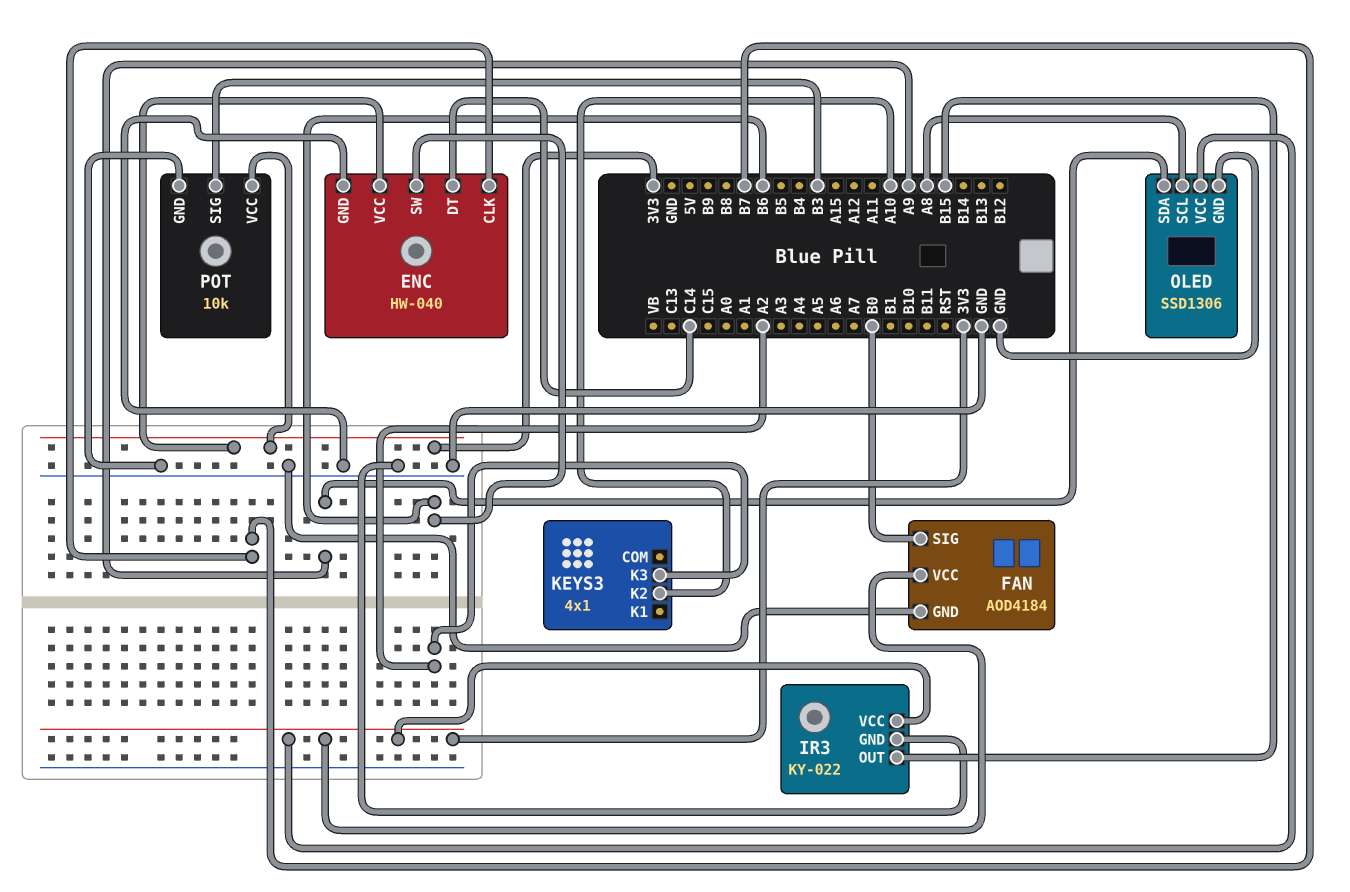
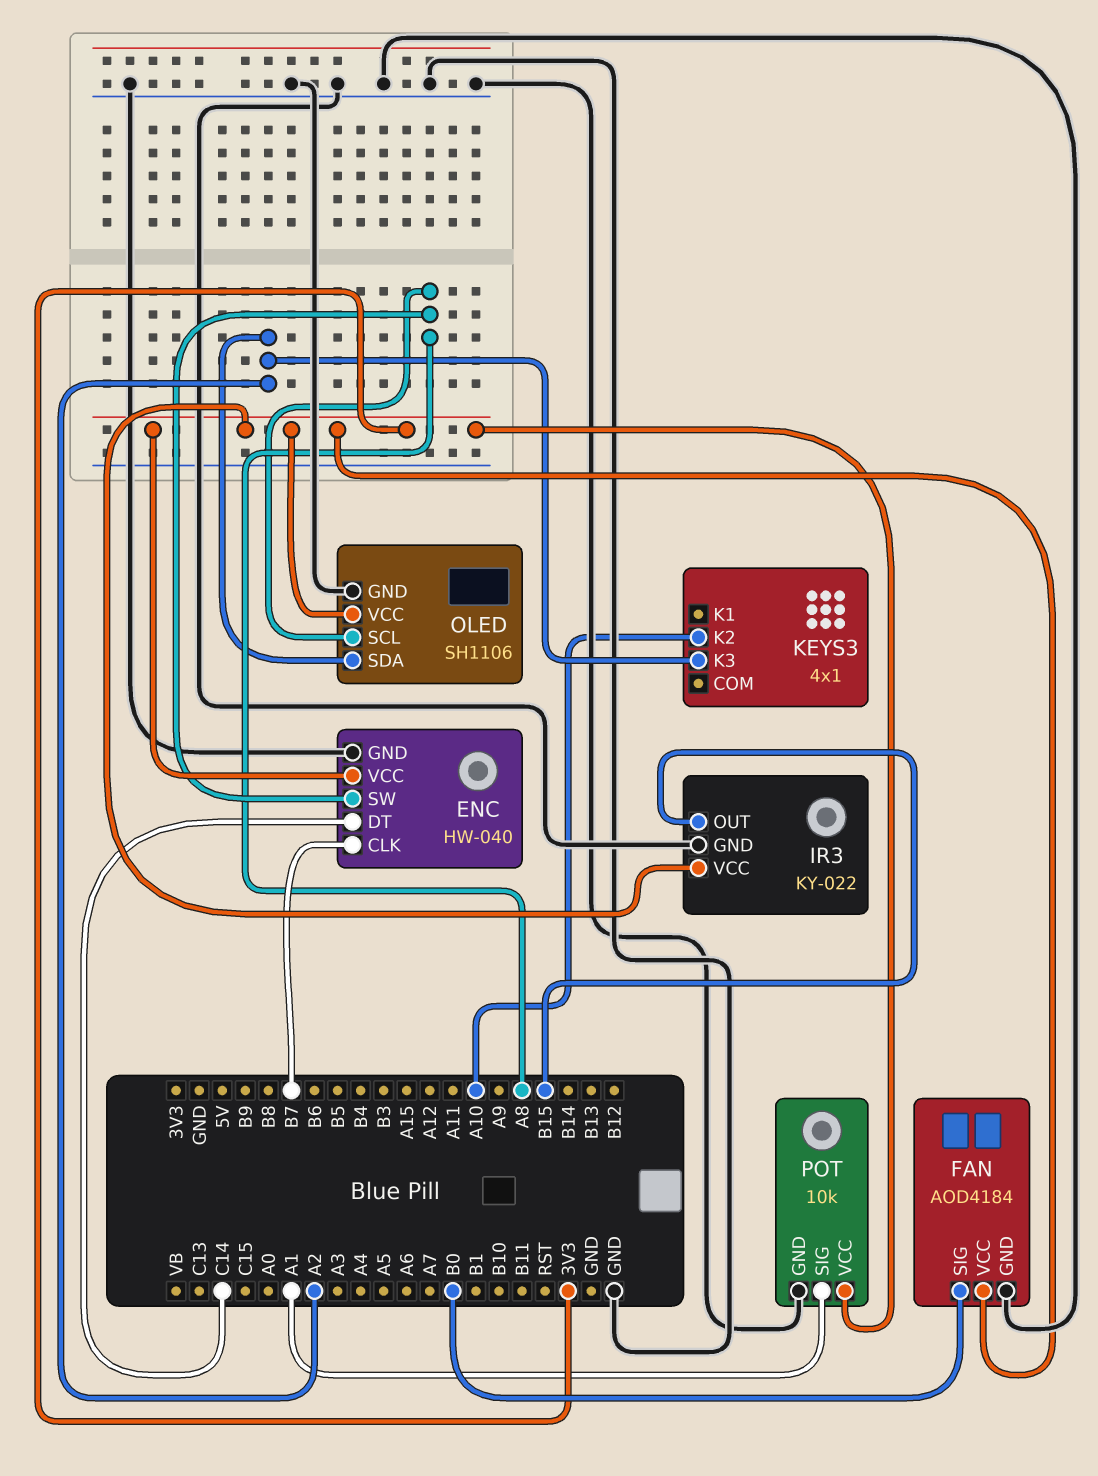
ENC pin SW: B6 -> A8
OLED: SSD1306 -> SH1106
OLED pin SDA: A9 -> A2
POT pin SIG: B3 -> A1

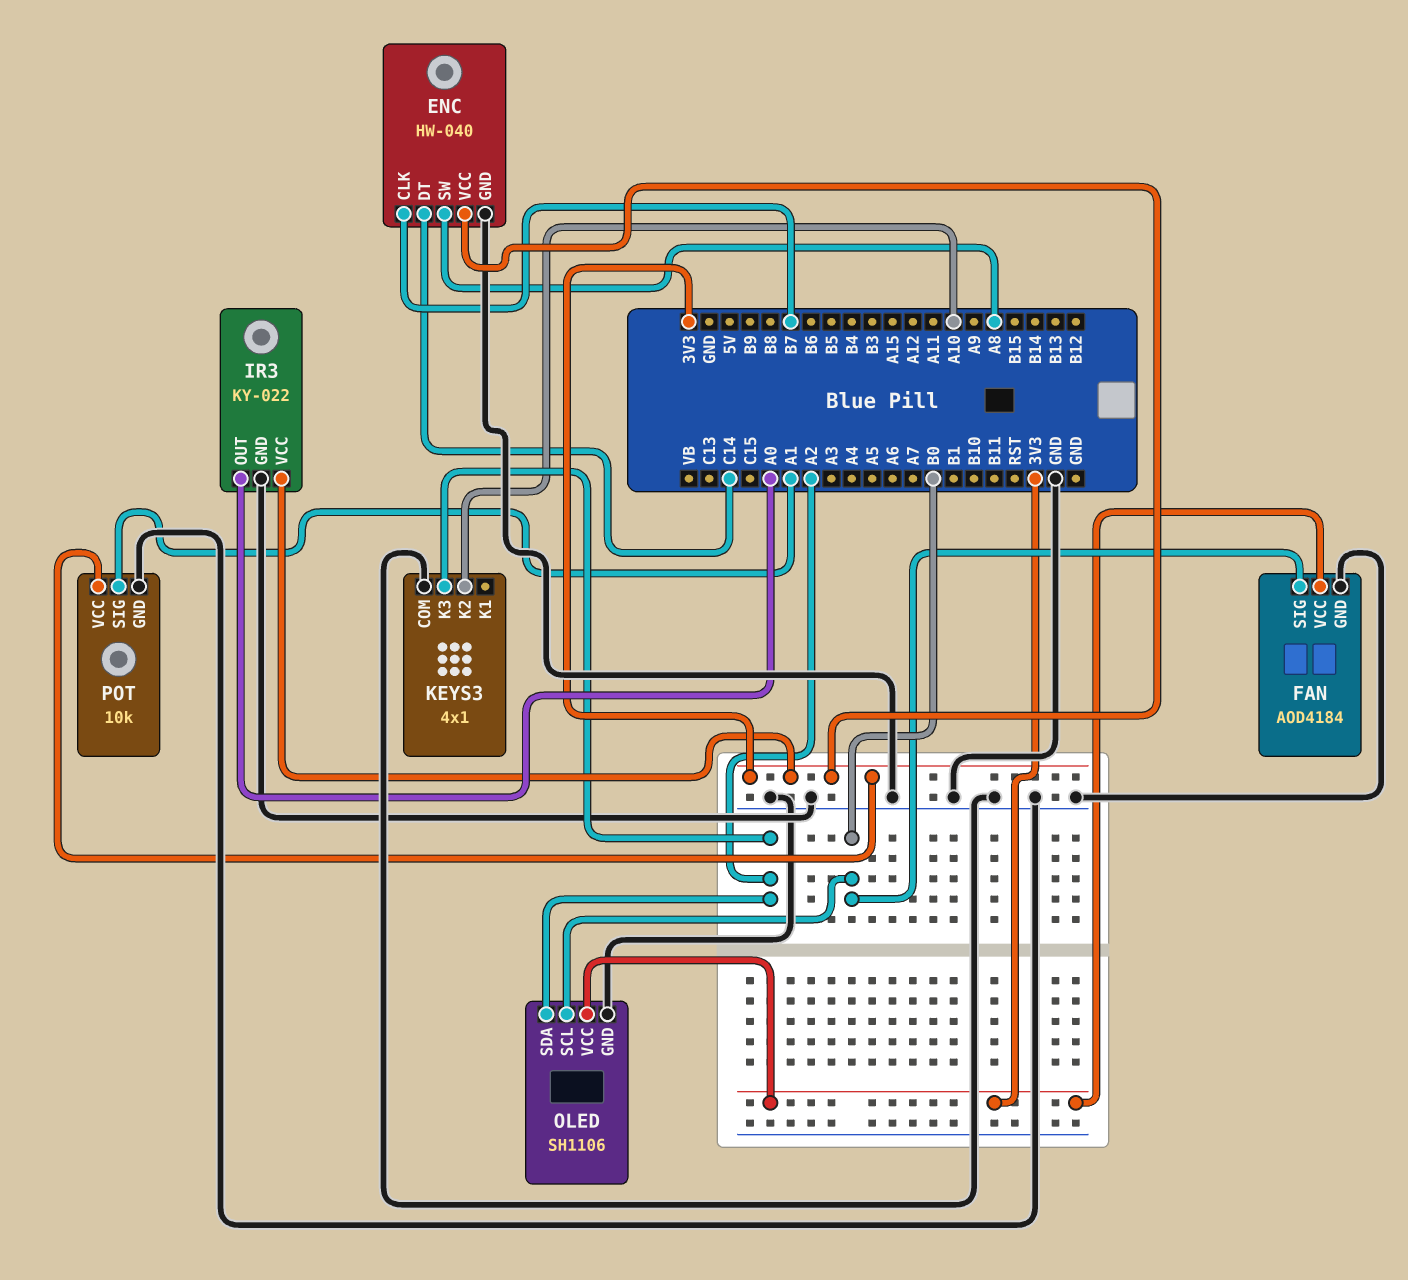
IR3 pin OUT: B15 -> A0
KEYS3 pin COM: none -> GND
OLED pin SCL: A8 -> B0

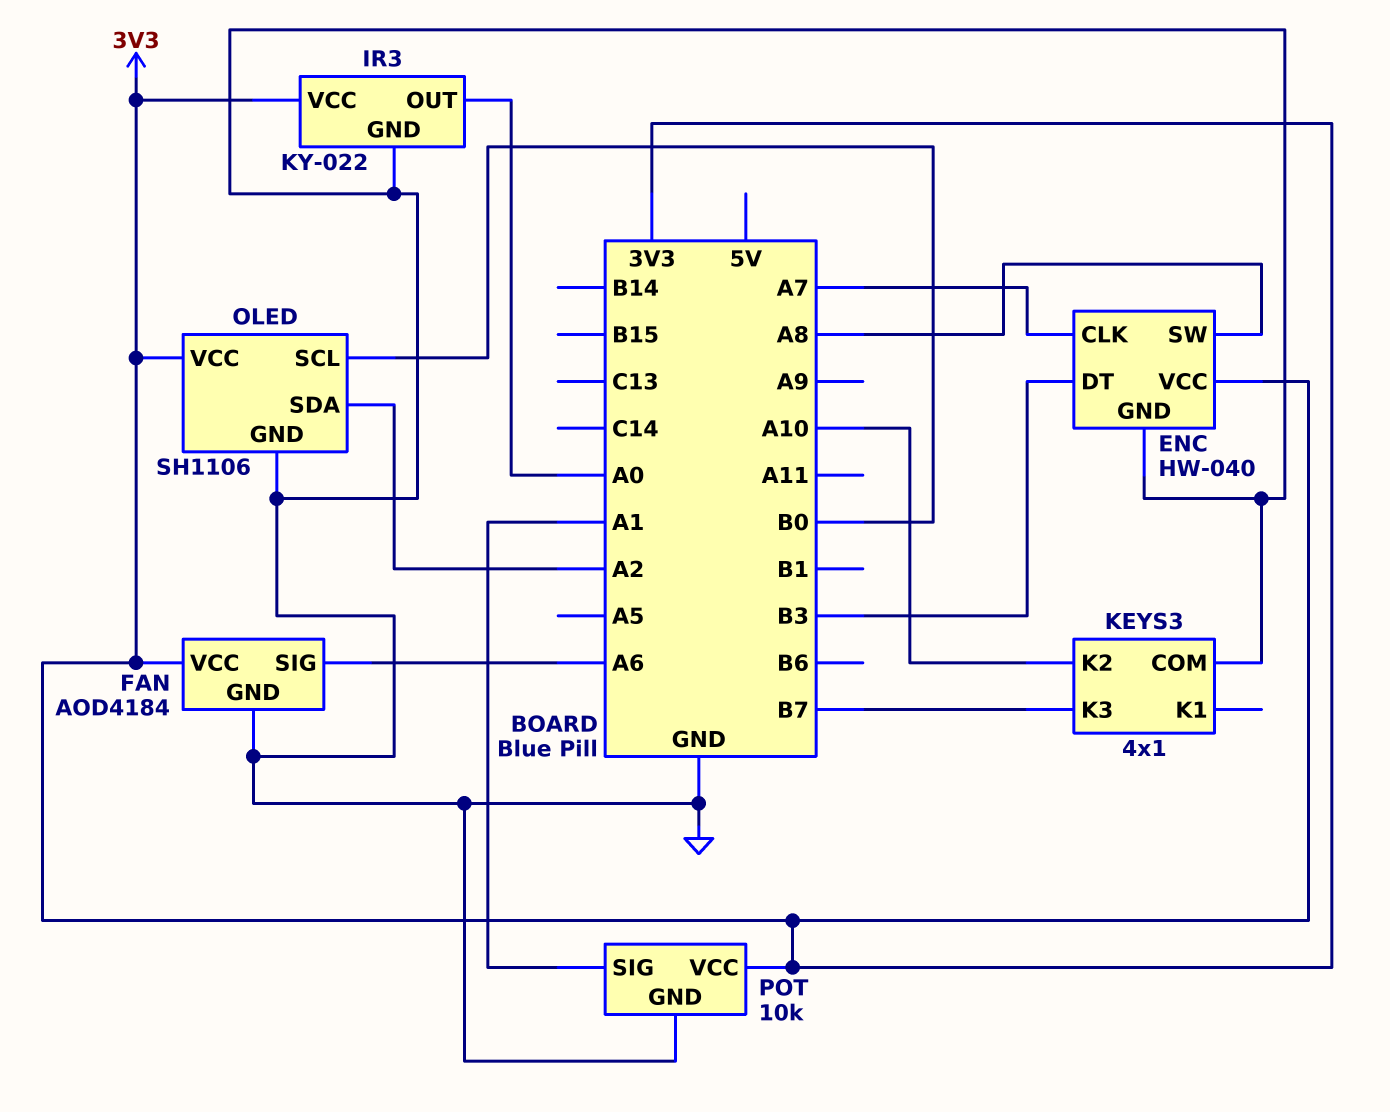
ENC pin CLK: B7 -> A7
ENC pin DT: C14 -> B3
FAN pin SIG: B0 -> A6
KEYS3 pin K3: A2 -> B7

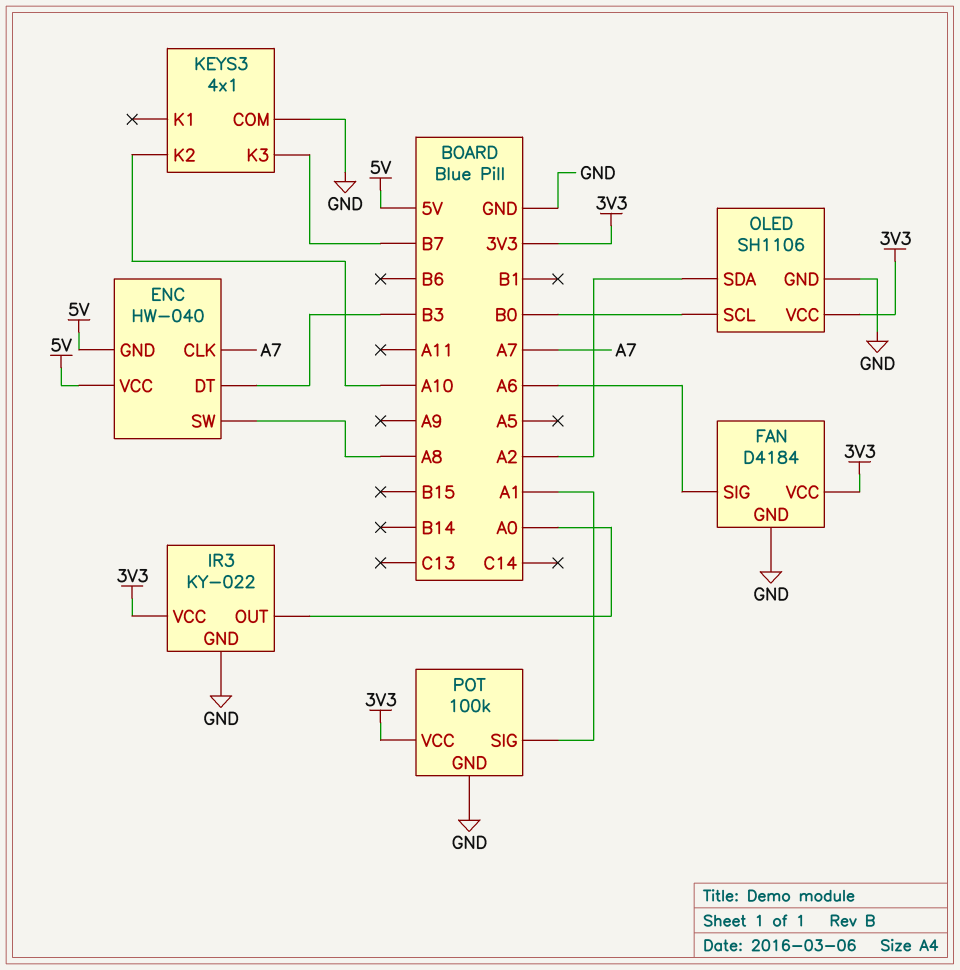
ENC pin GND: GND -> 5V
ENC pin VCC: 3V3 -> 5V
FAN: AOD4184 -> D4184
POT: 10k -> 100k

